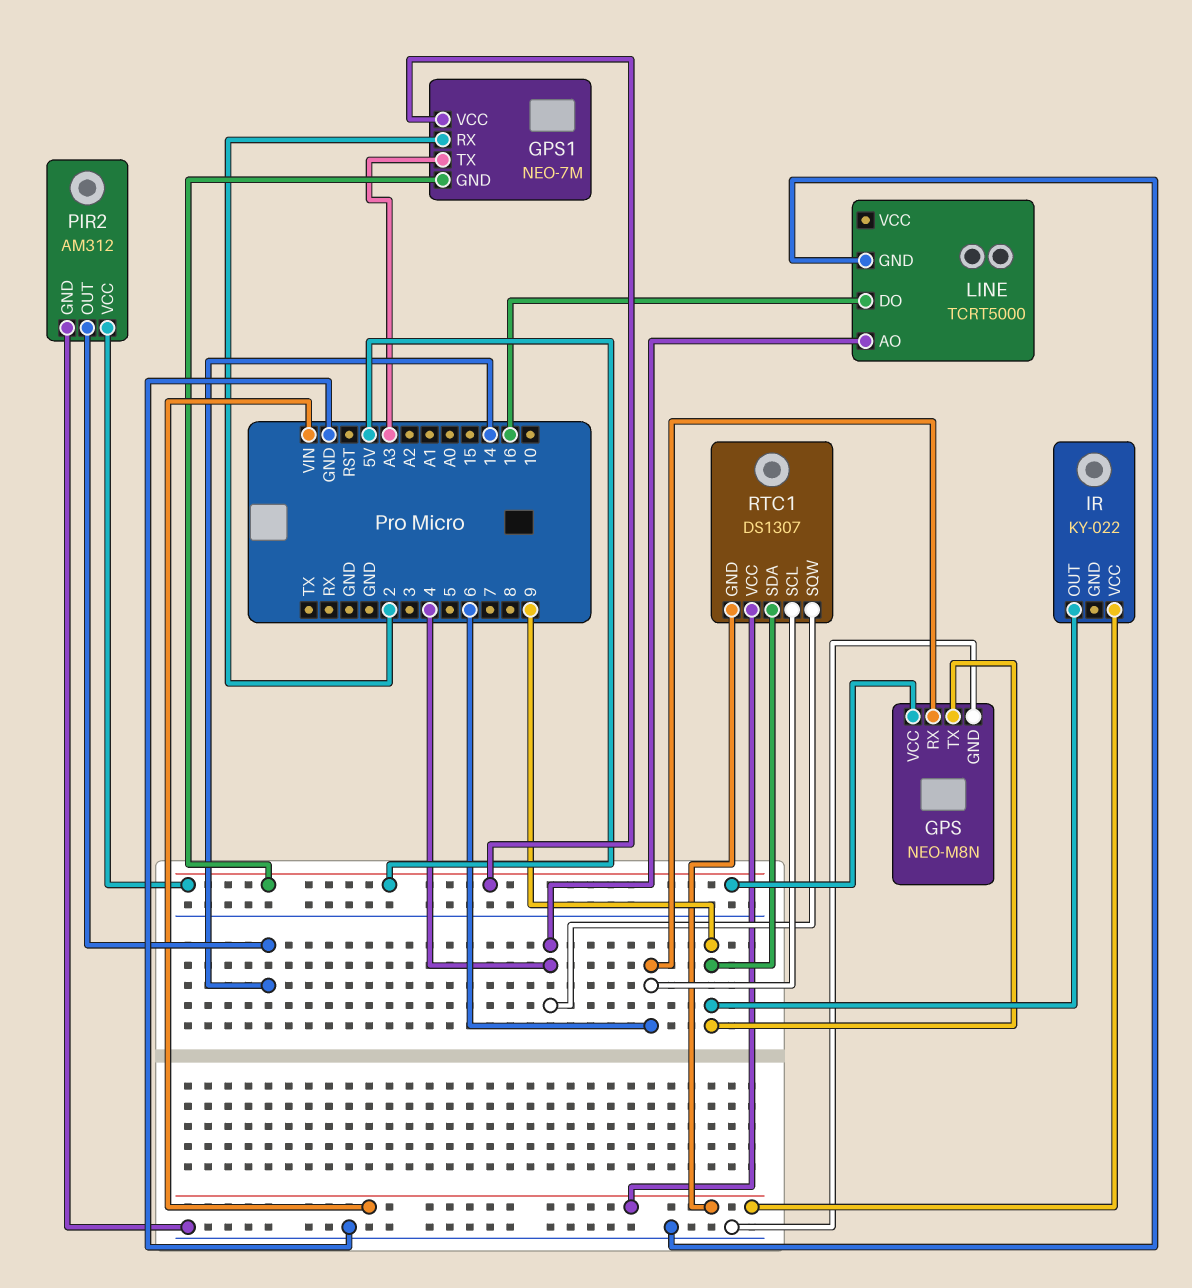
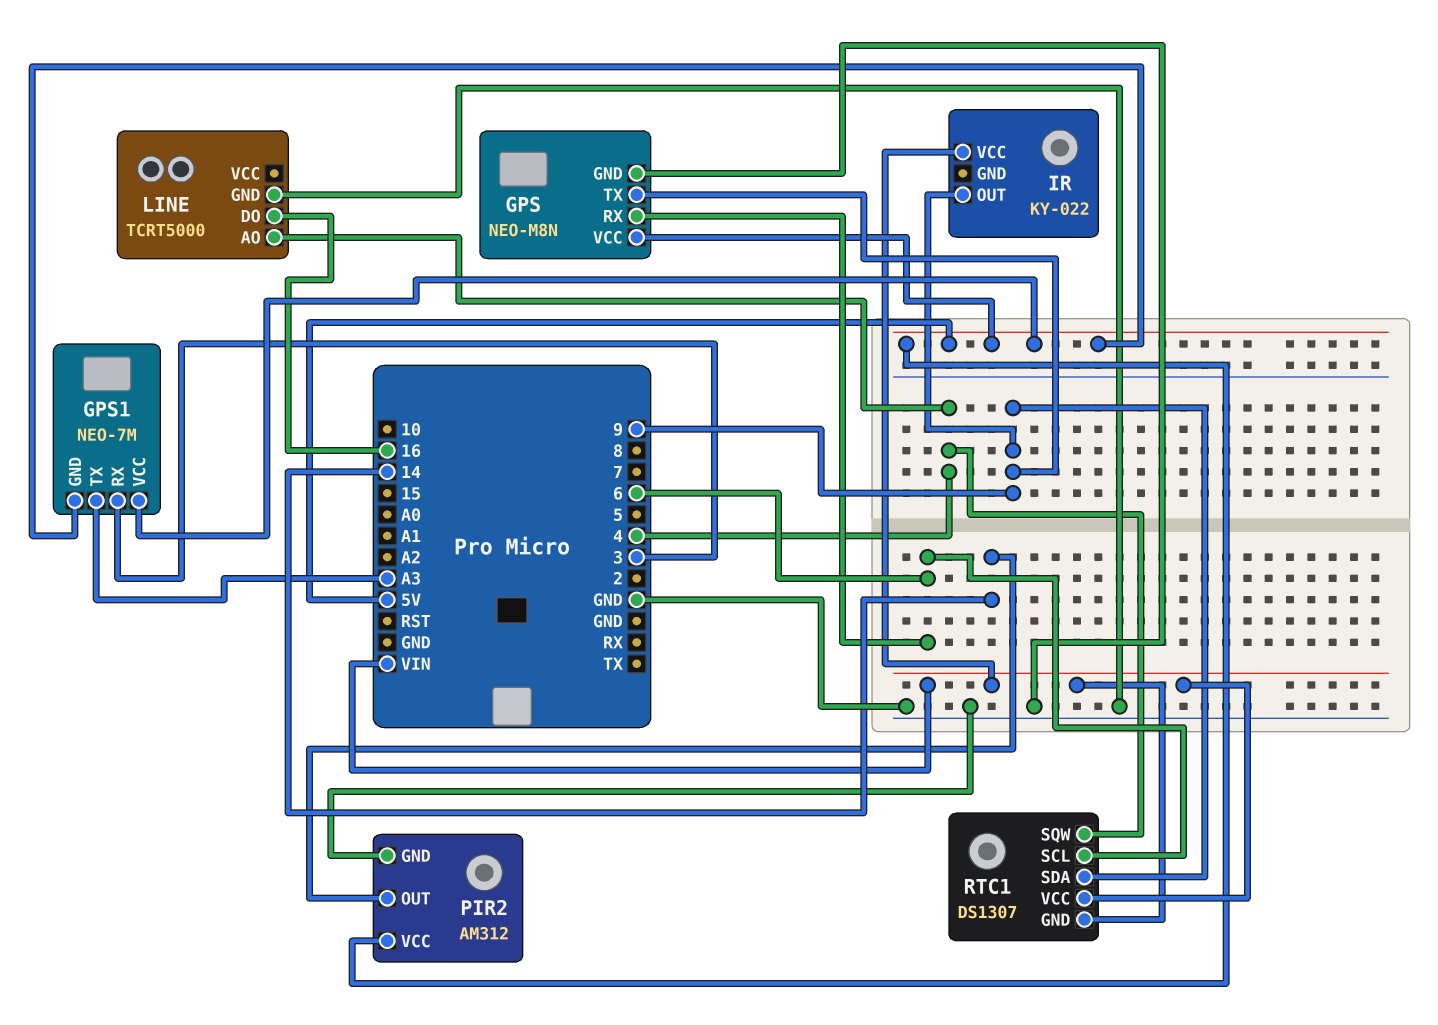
GPS1 pin RX: 2 -> 3

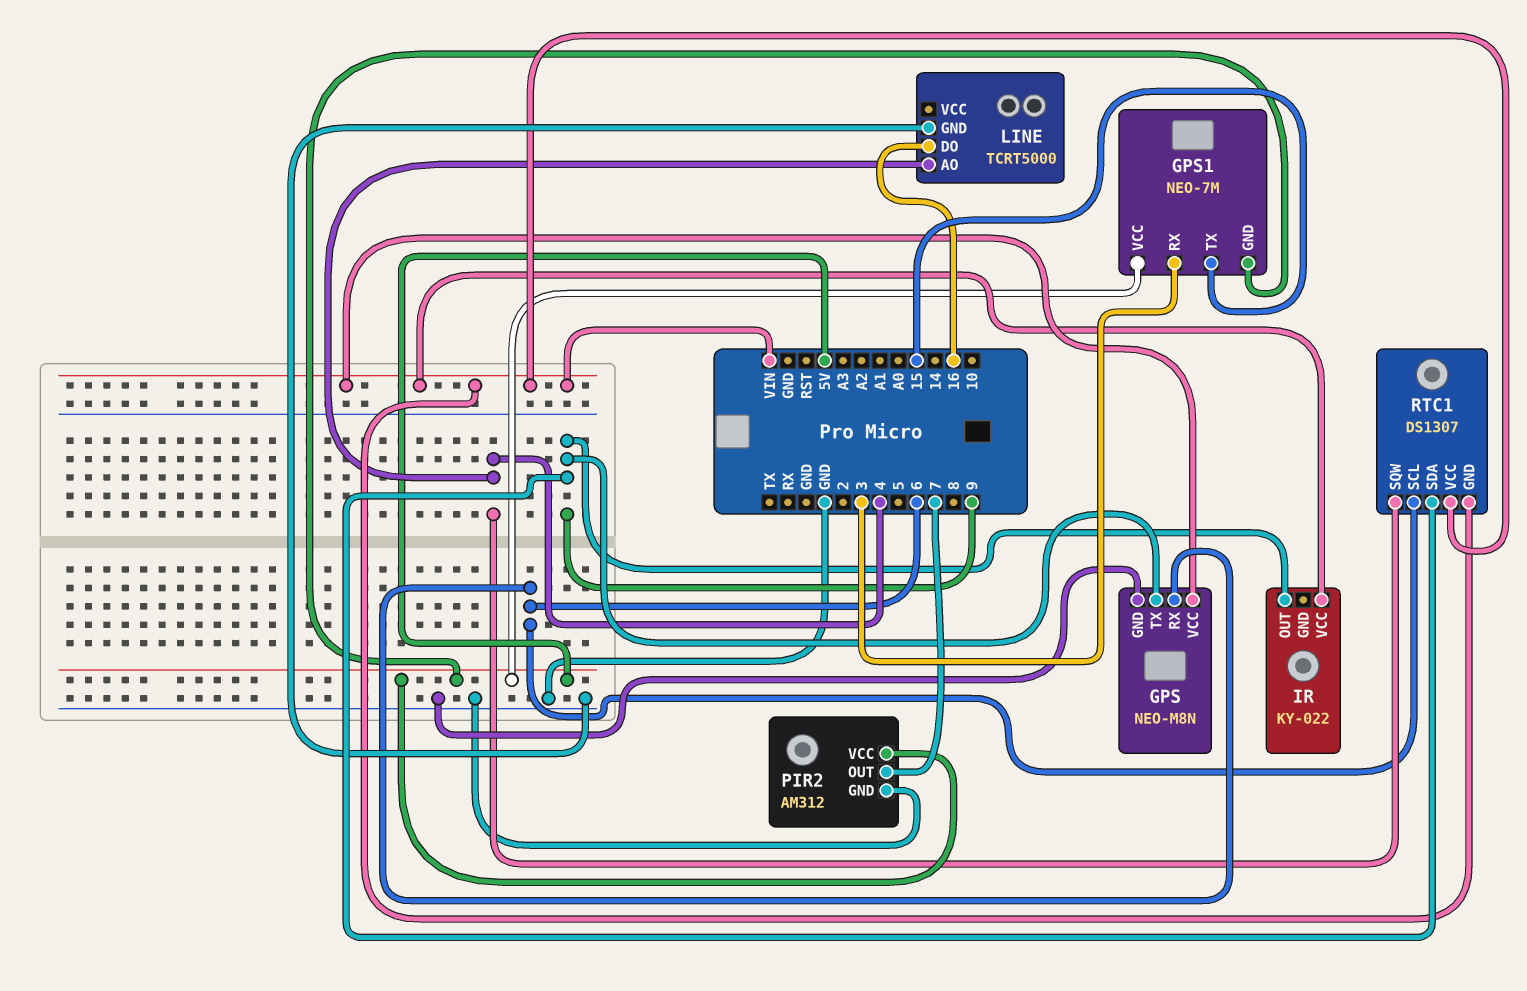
GPS pin VCC: 5V -> VIN
GPS1 pin TX: A3 -> 15
PIR2 pin OUT: 14 -> 7

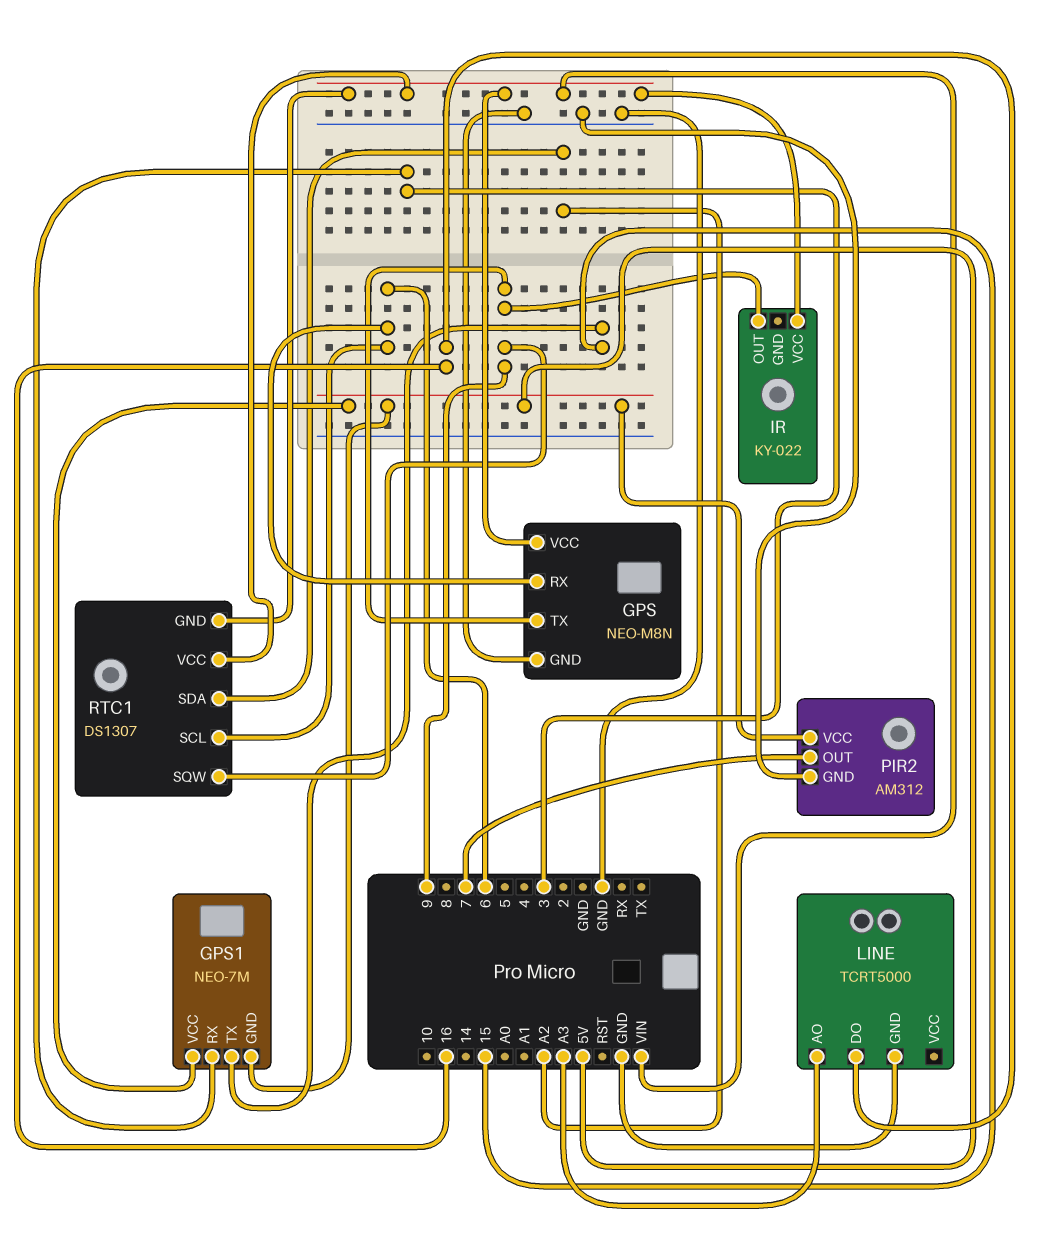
LINE pin AO: 4 -> A3
RTC1 pin SDA: 9 -> A2
RTC1 pin SQW: 4 -> 9

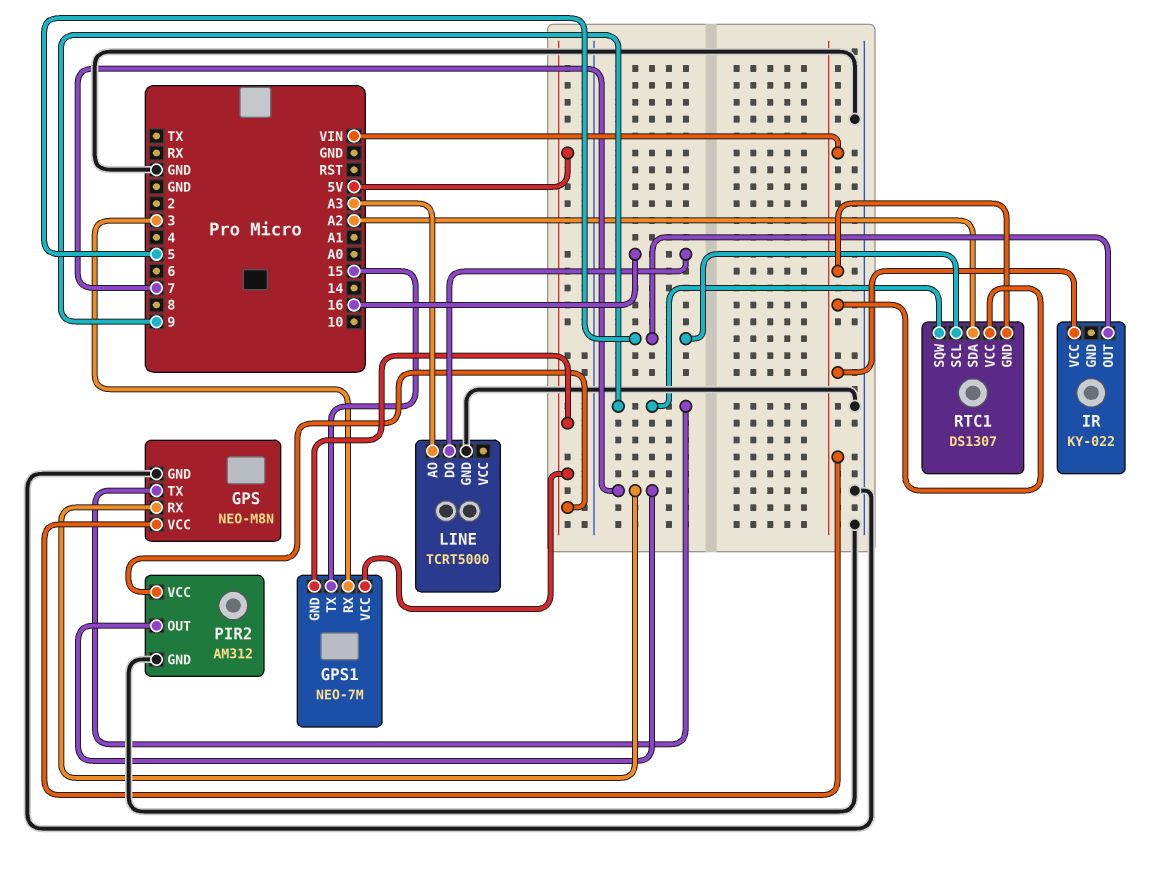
GPS pin RX: 6 -> 7
IR pin OUT: 9 -> 5
RTC1 pin SCL: 6 -> 5

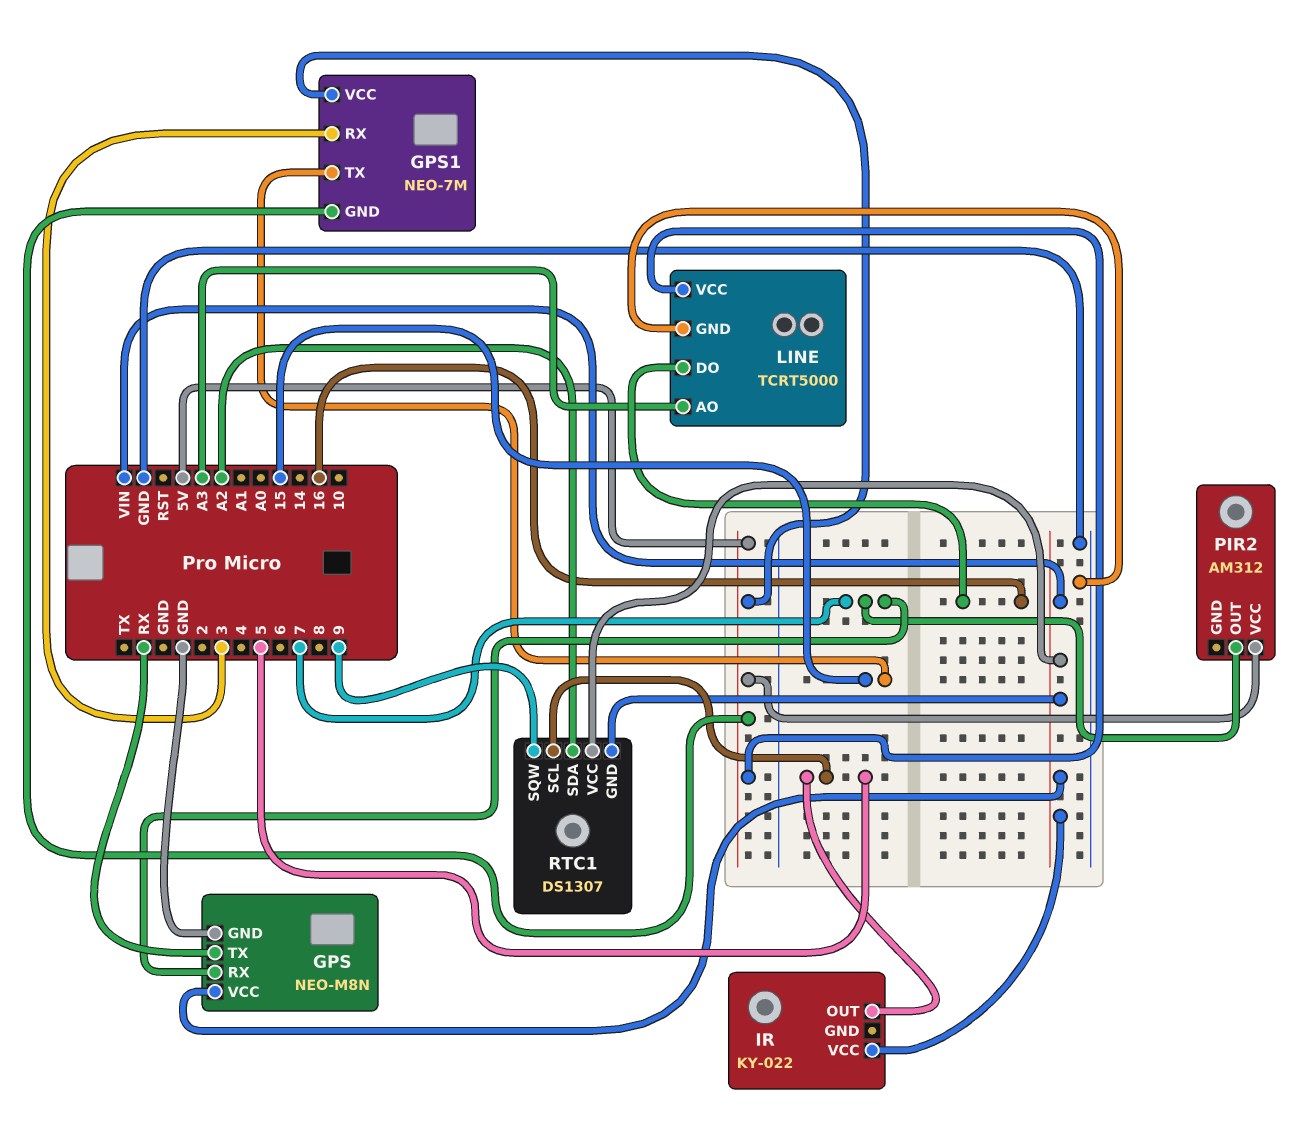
GPS pin TX: 9 -> RX
LINE pin VCC: none -> 5V
PIR2 pin GND: GND -> none

